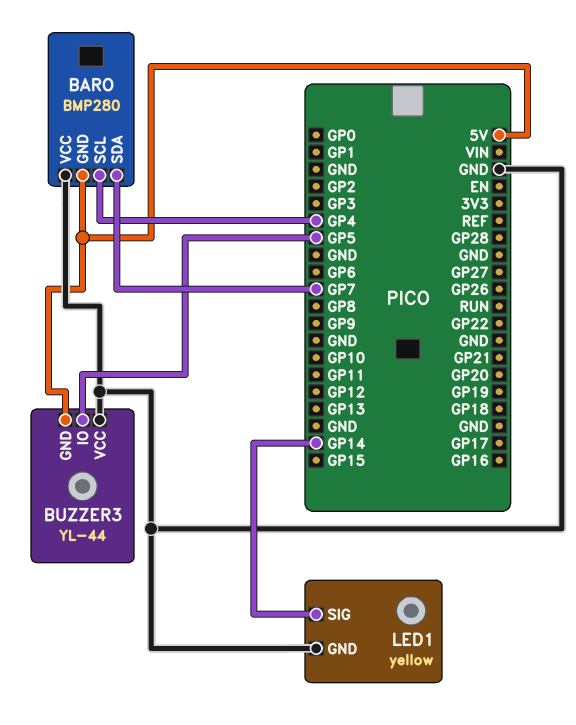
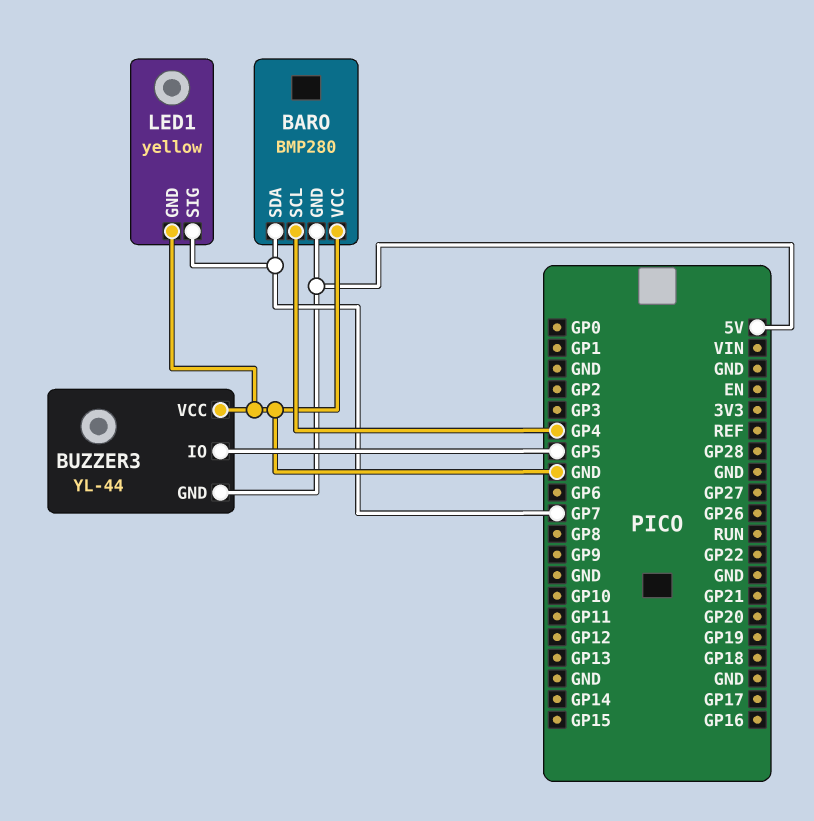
LED1 pin SIG: GP14 -> GP7

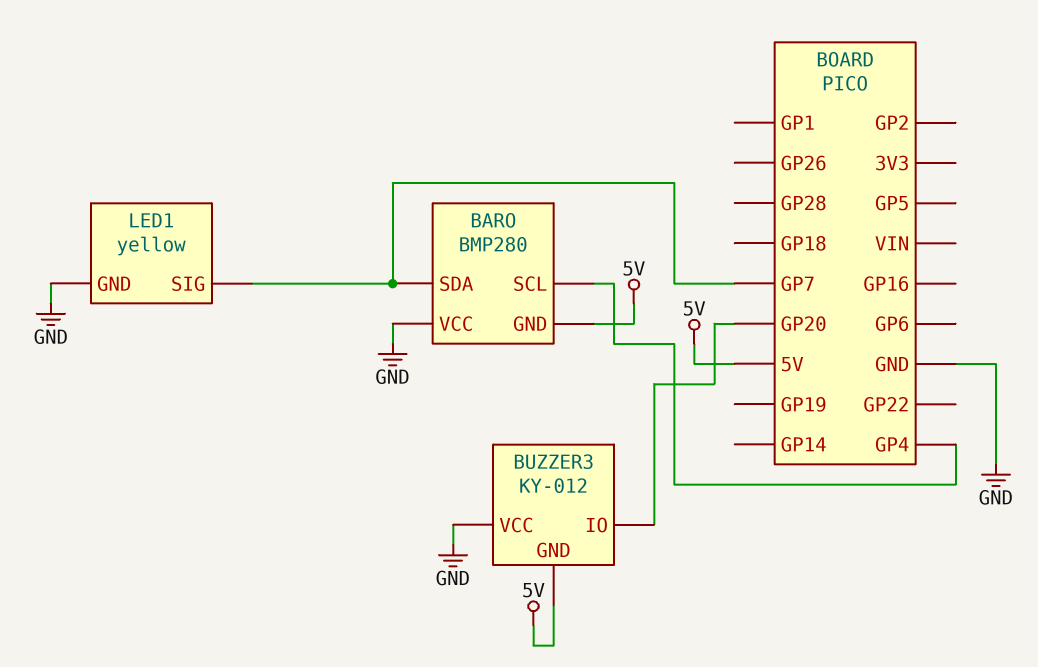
BUZZER3: YL-44 -> KY-012
BUZZER3 pin IO: GP5 -> GP20

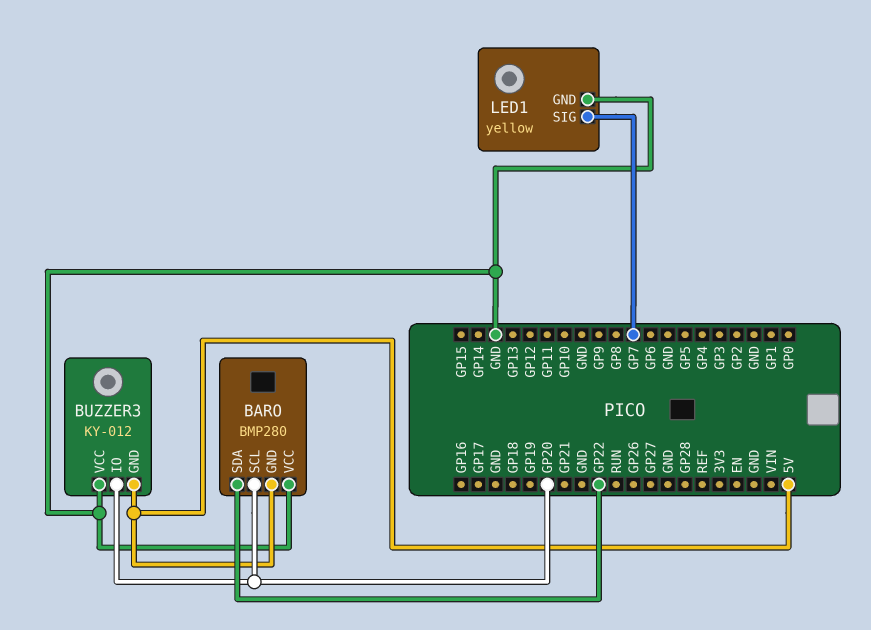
BARO pin SCL: GP4 -> GP20
BARO pin SDA: GP7 -> GP22

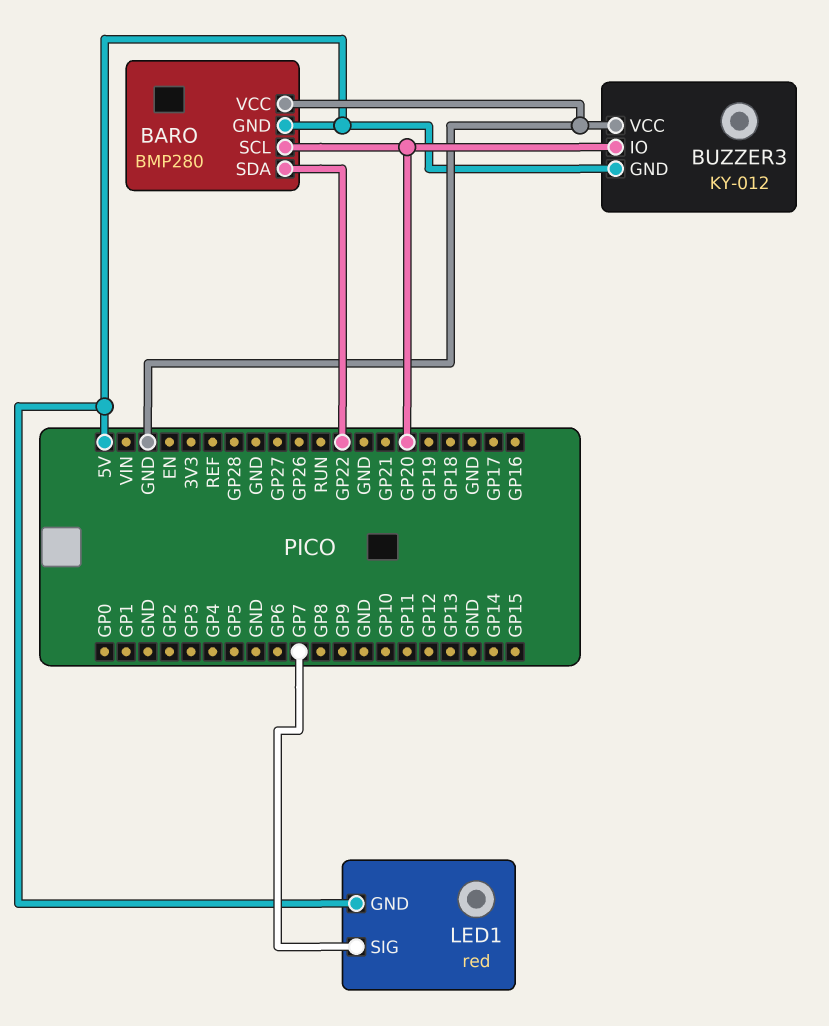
LED1: yellow -> red
LED1 pin GND: GND -> 5V

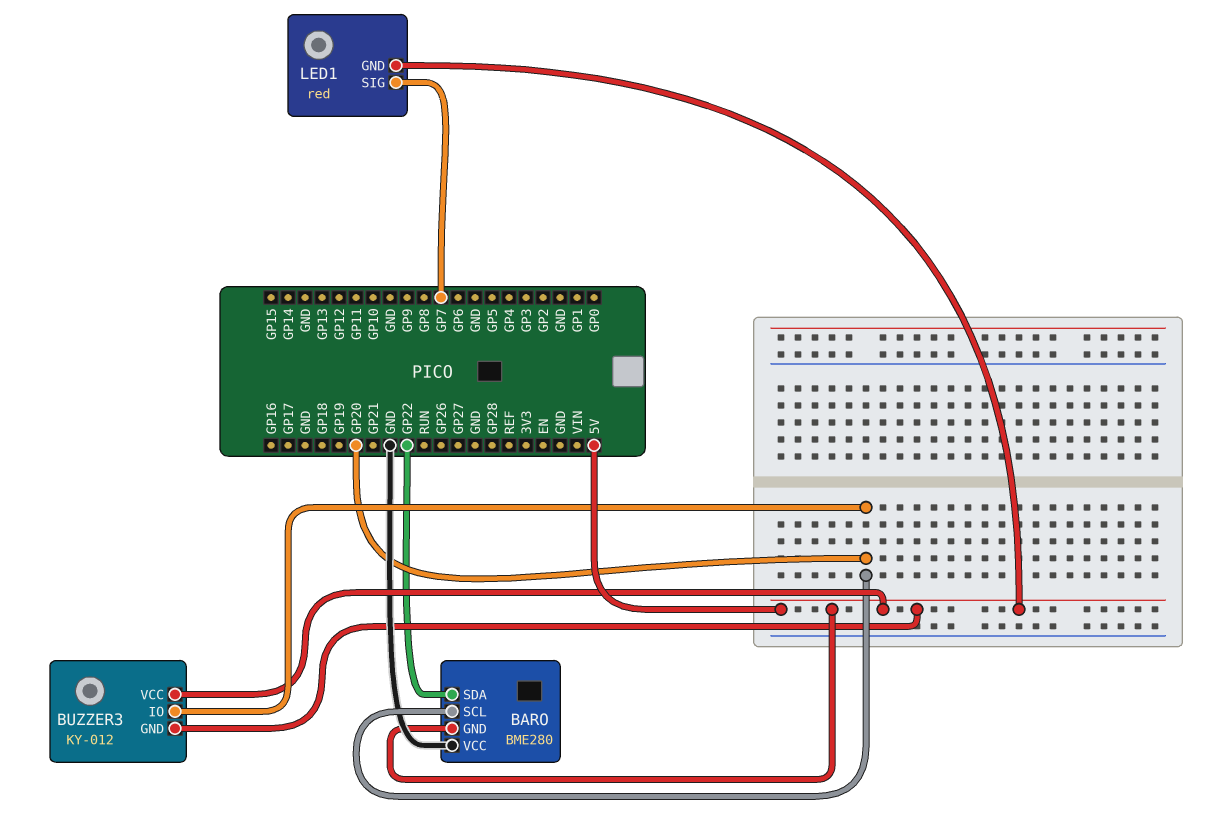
BARO: BMP280 -> BME280
BUZZER3 pin VCC: GND -> 5V

